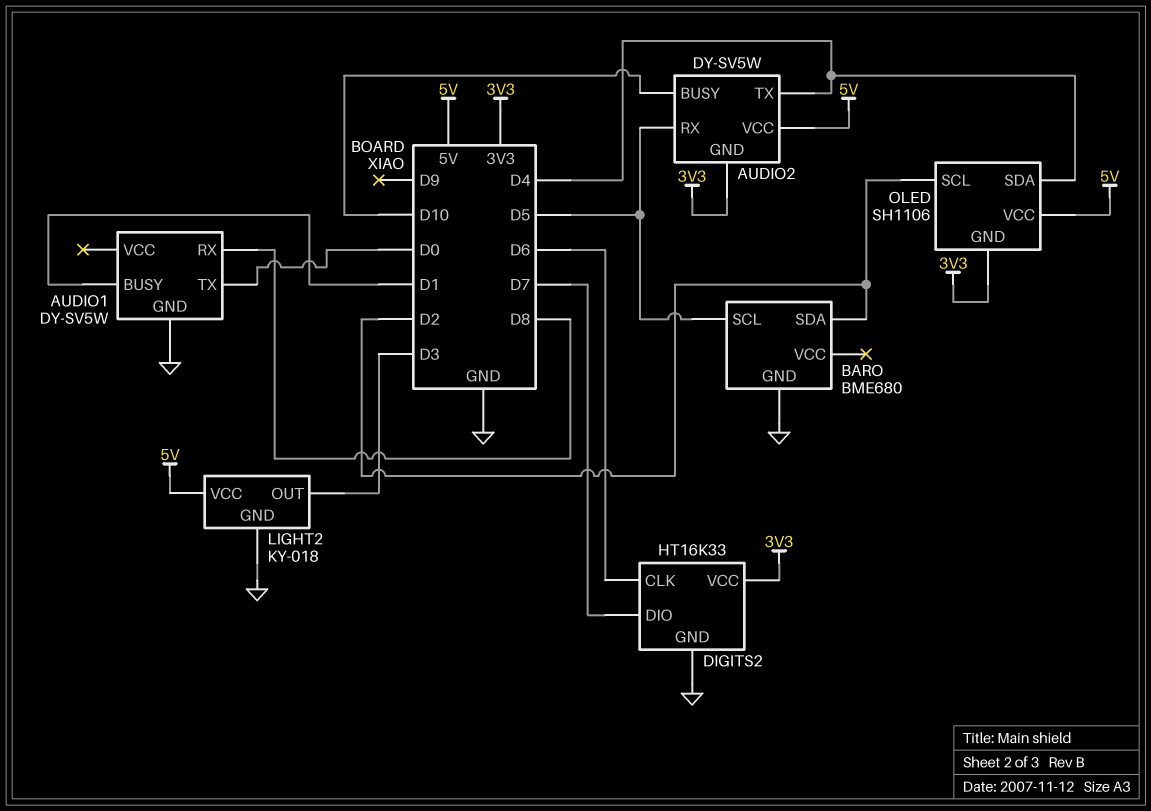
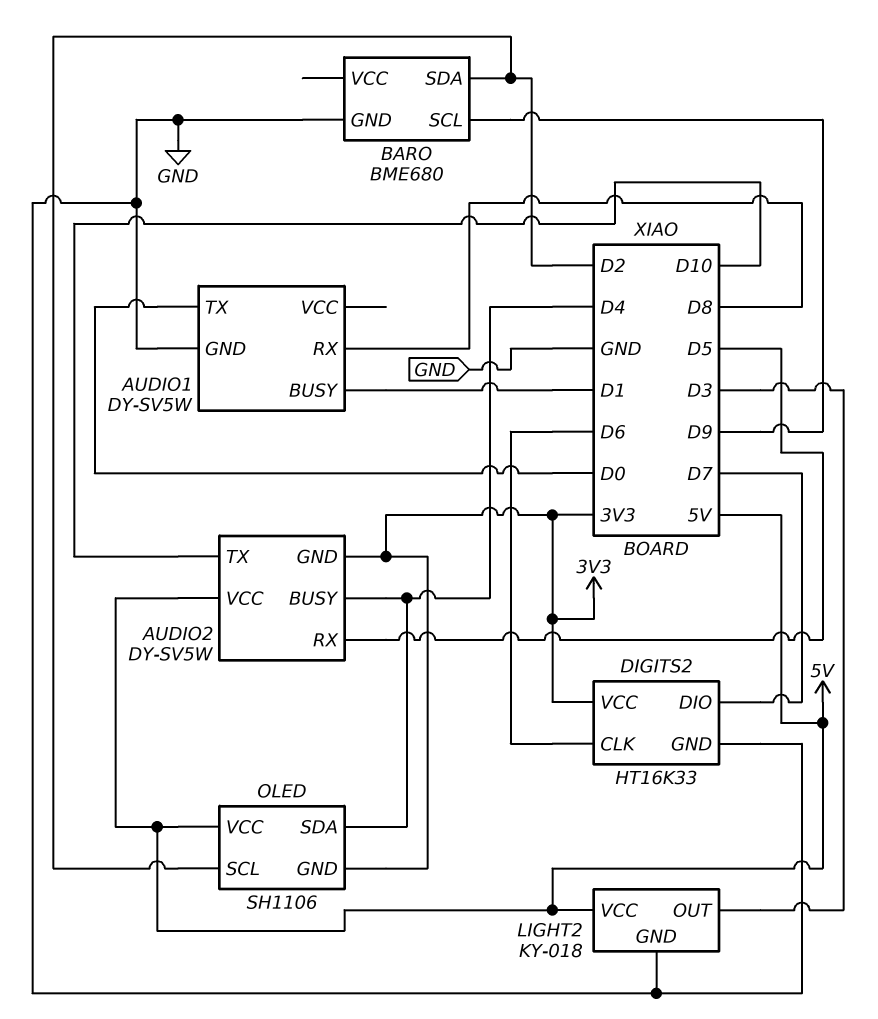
AUDIO2 pin BUSY: D10 -> D4
AUDIO2 pin TX: D4 -> D10
BARO pin SCL: D5 -> D9

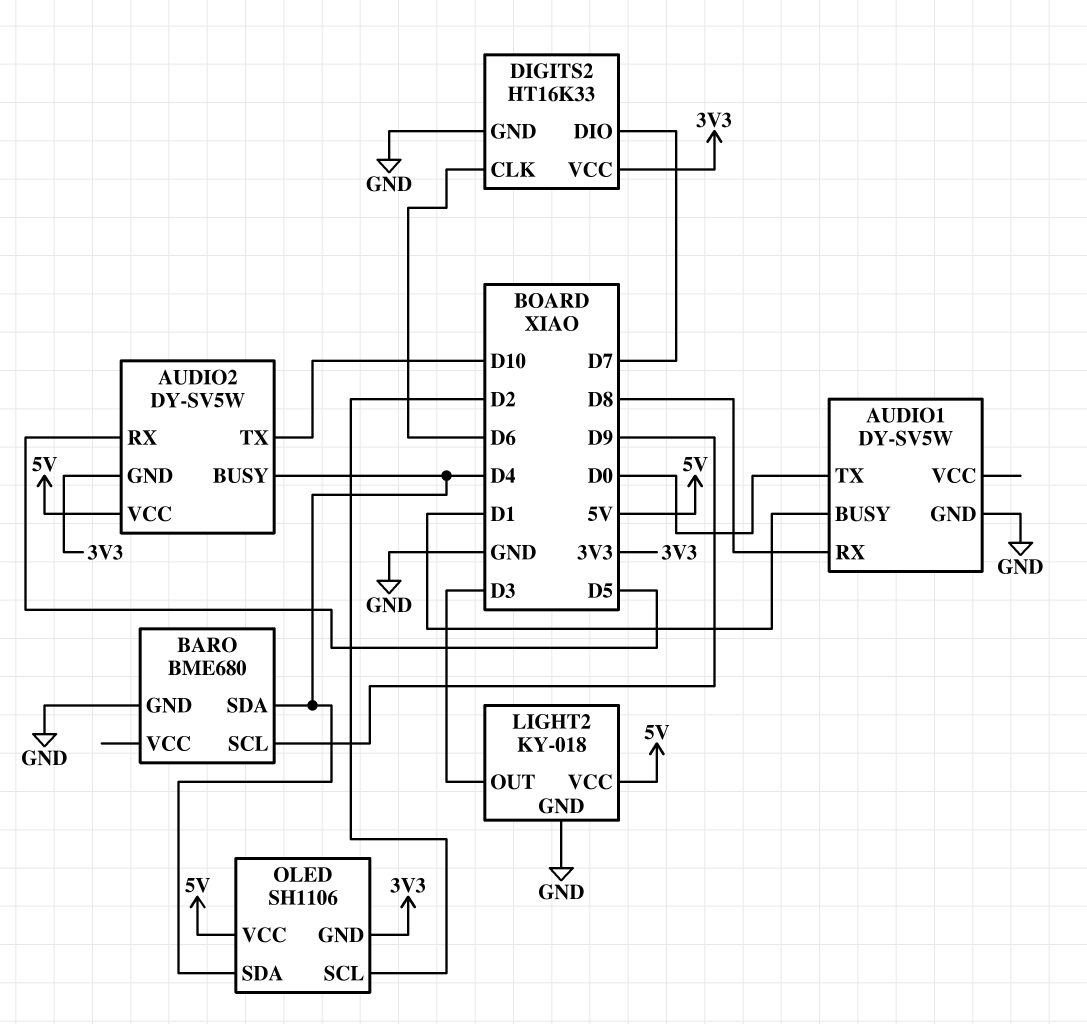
BARO pin SDA: D2 -> D4

